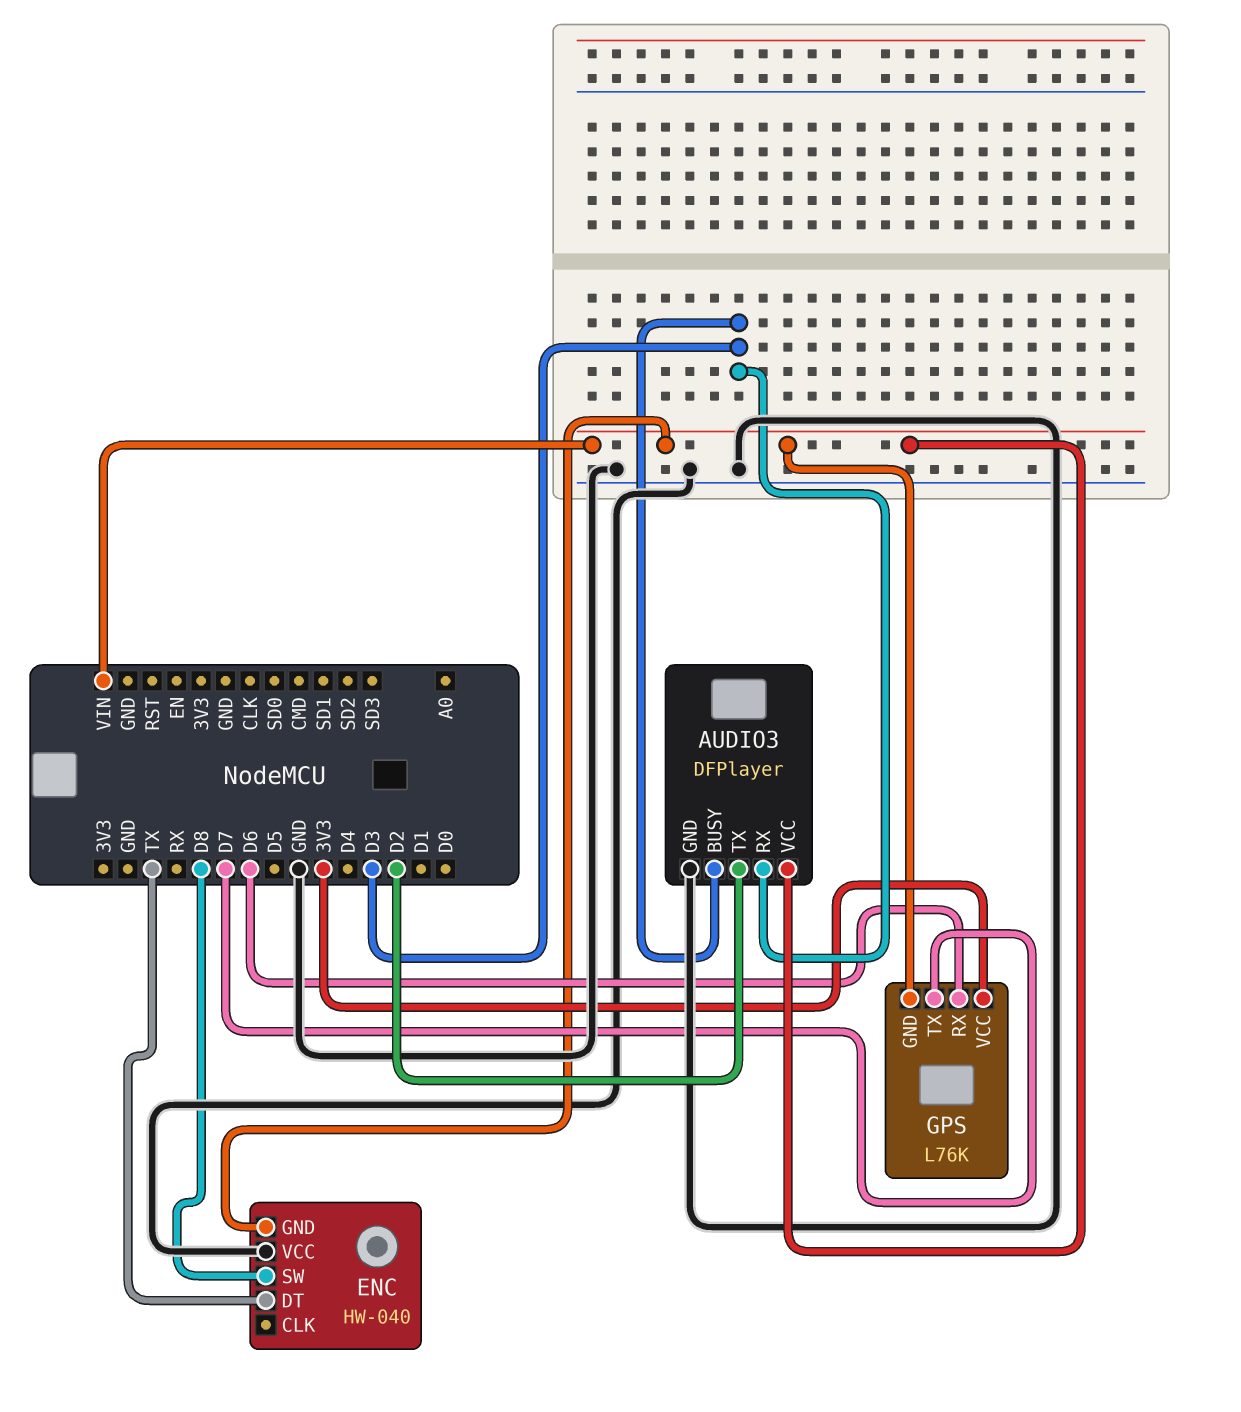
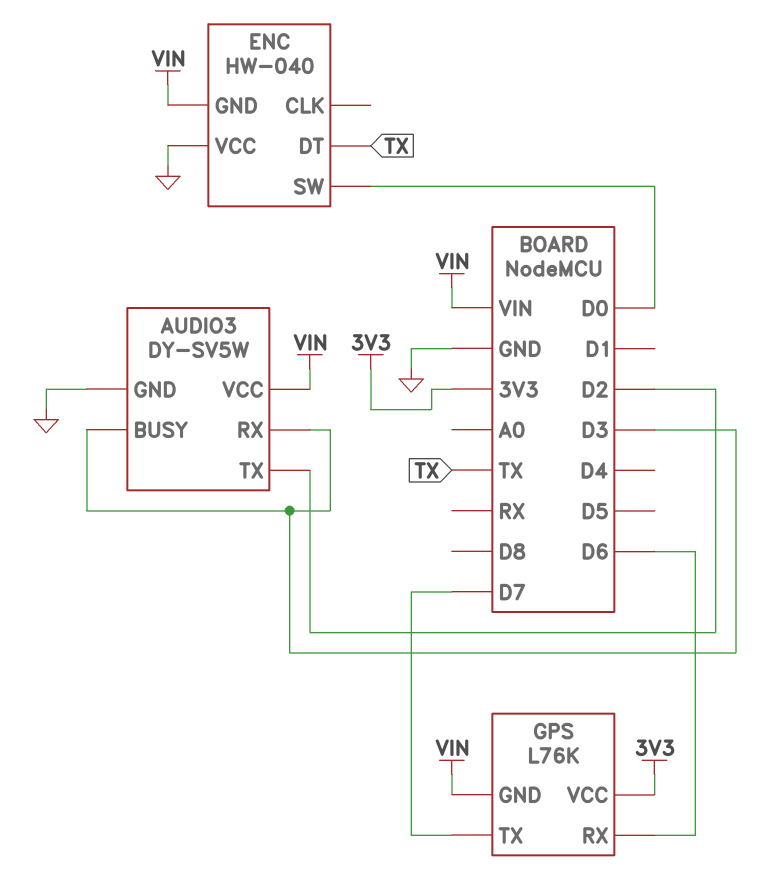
AUDIO3: DFPlayer -> DY-SV5W
ENC pin SW: D8 -> D0

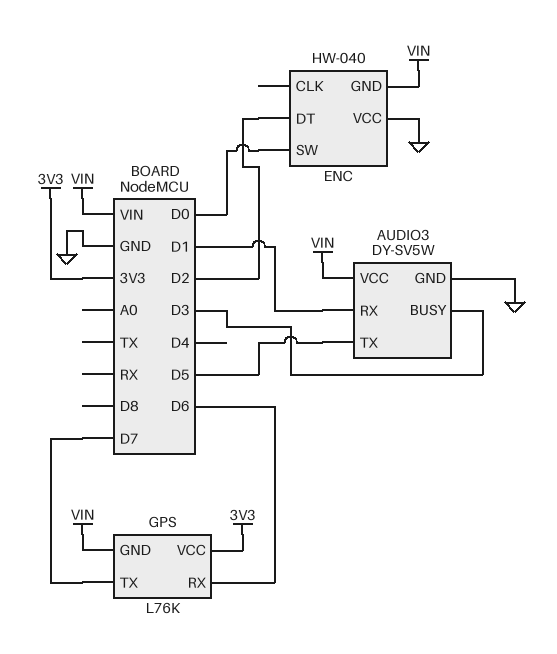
AUDIO3 pin RX: D3 -> D1
AUDIO3 pin TX: D2 -> D5
ENC pin DT: TX -> D2

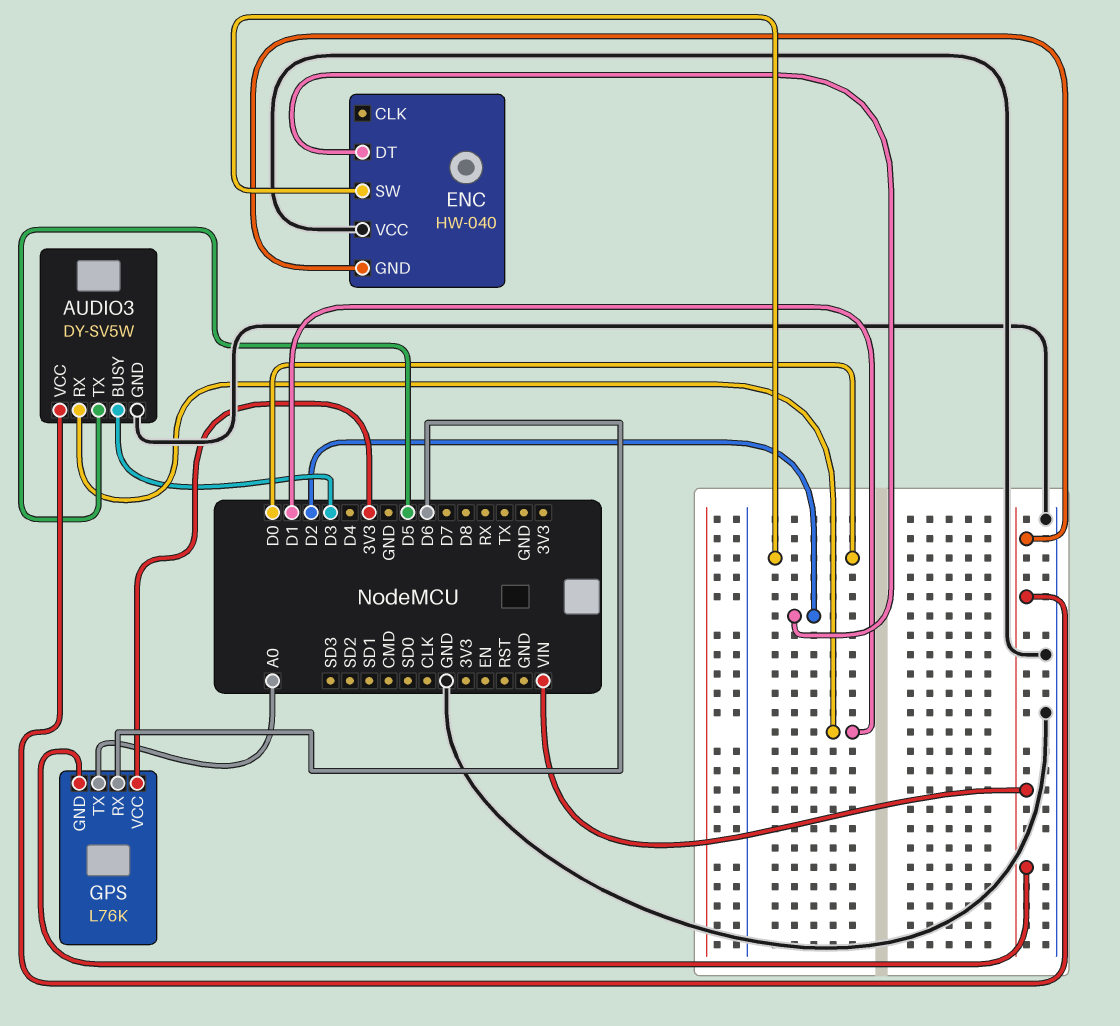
GPS pin TX: D7 -> A0

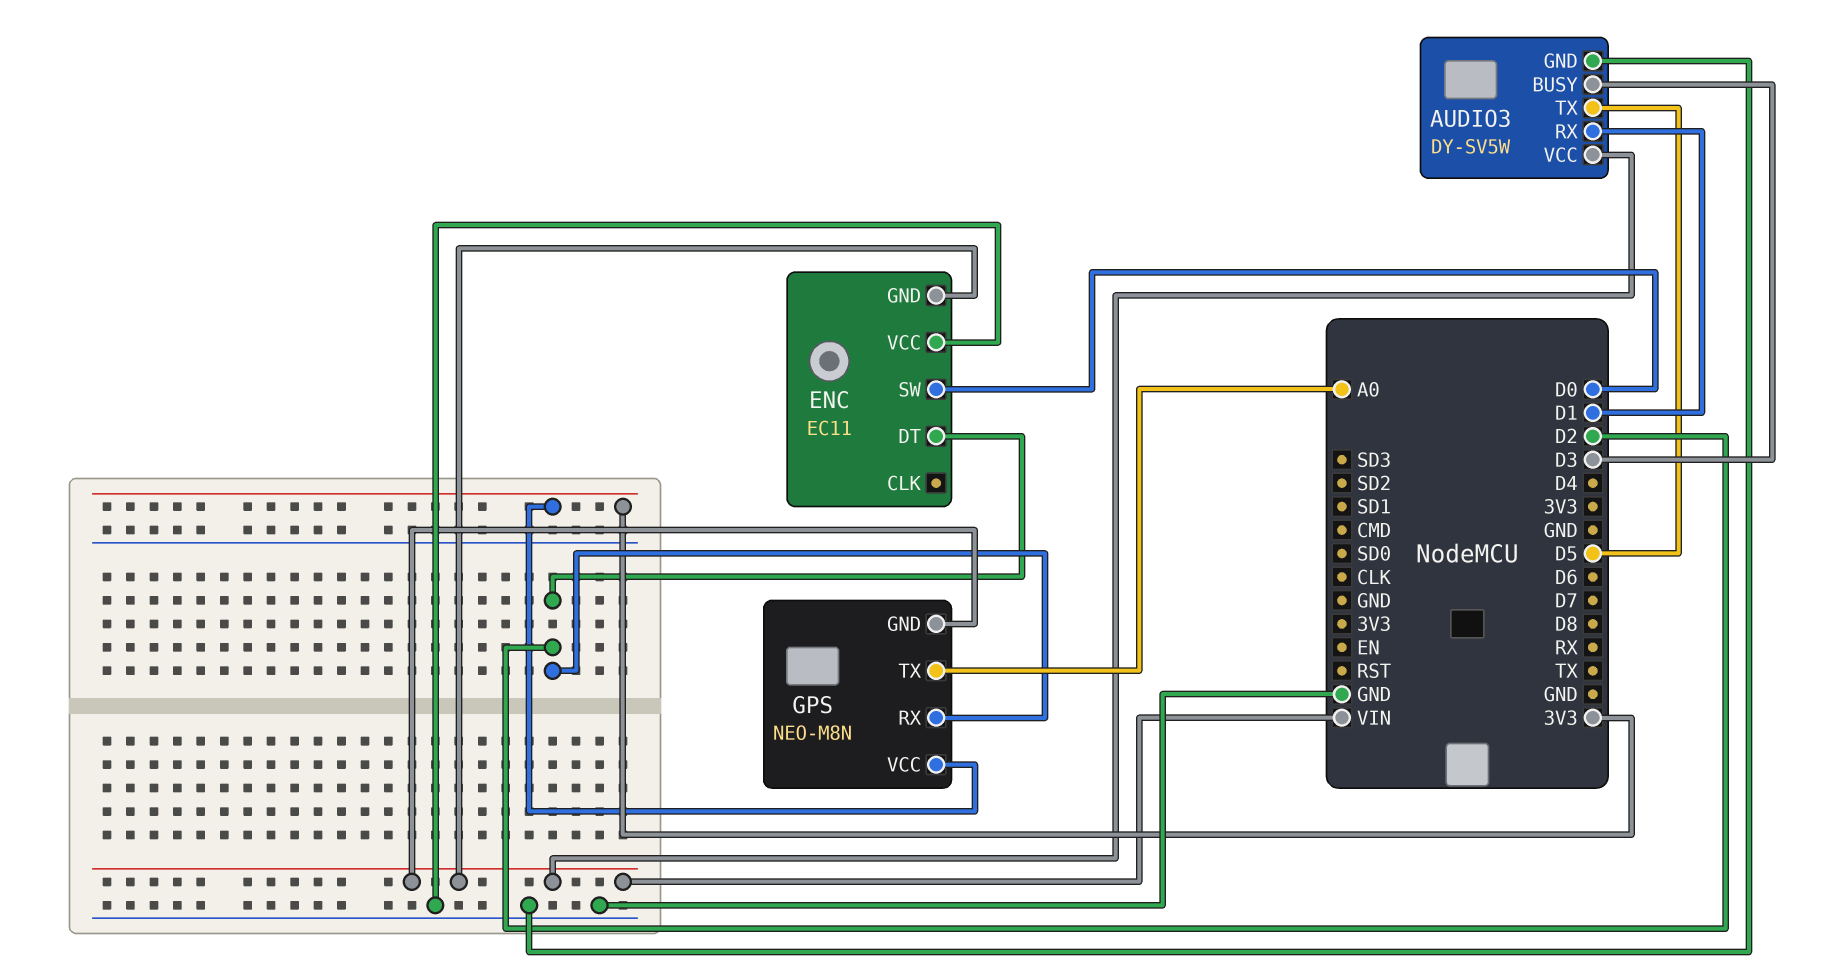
ENC: HW-040 -> EC11
GPS: L76K -> NEO-M8N
GPS pin RX: D6 -> D2

